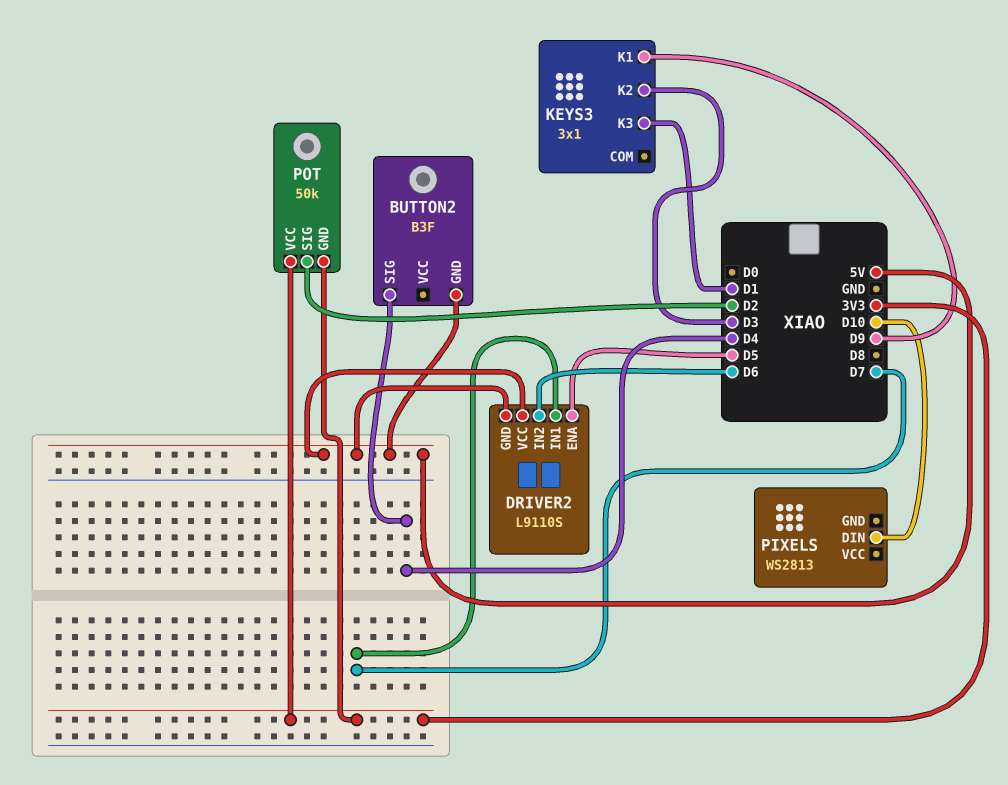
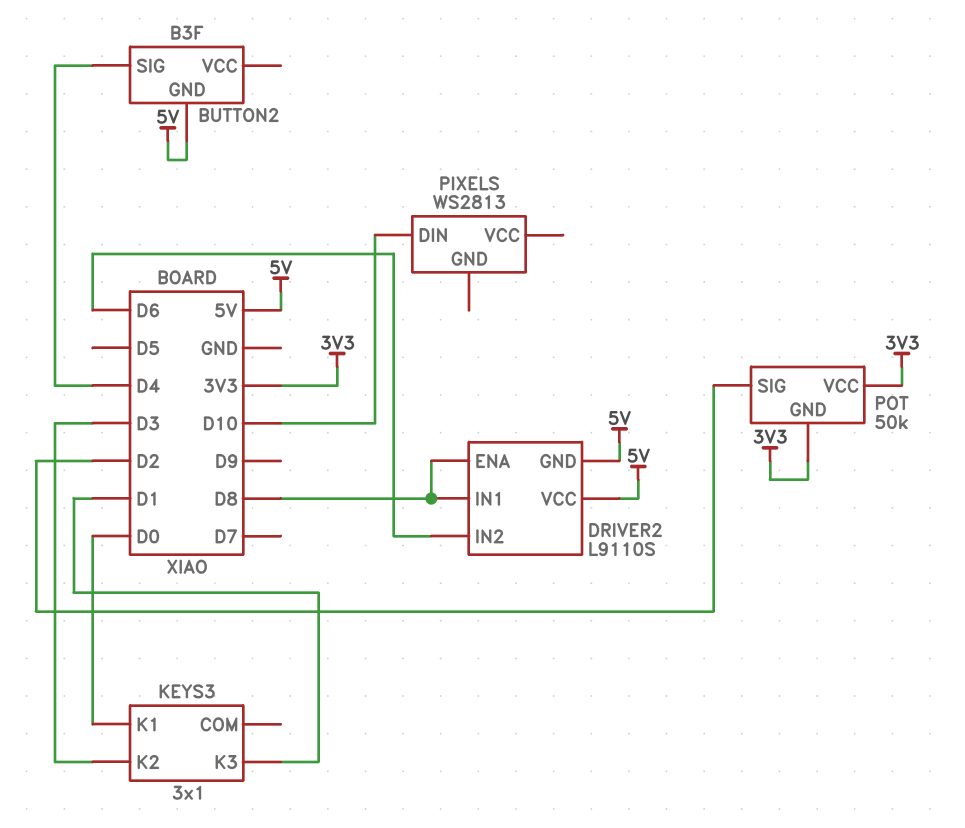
DRIVER2 pin ENA: D5 -> D8
DRIVER2 pin IN1: D7 -> D8
KEYS3 pin K1: D9 -> D0

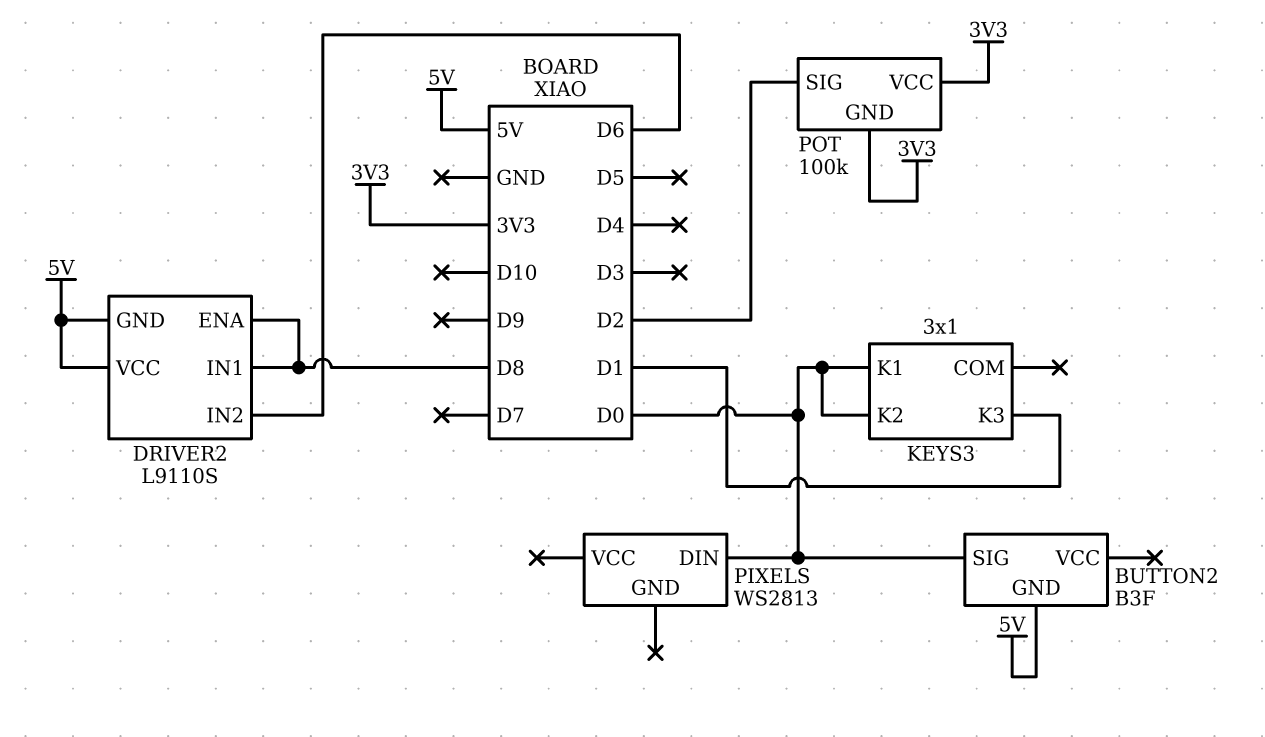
BUTTON2 pin SIG: D4 -> D0
KEYS3 pin K2: D3 -> D0
PIXELS pin DIN: D10 -> D0
POT: 50k -> 100k

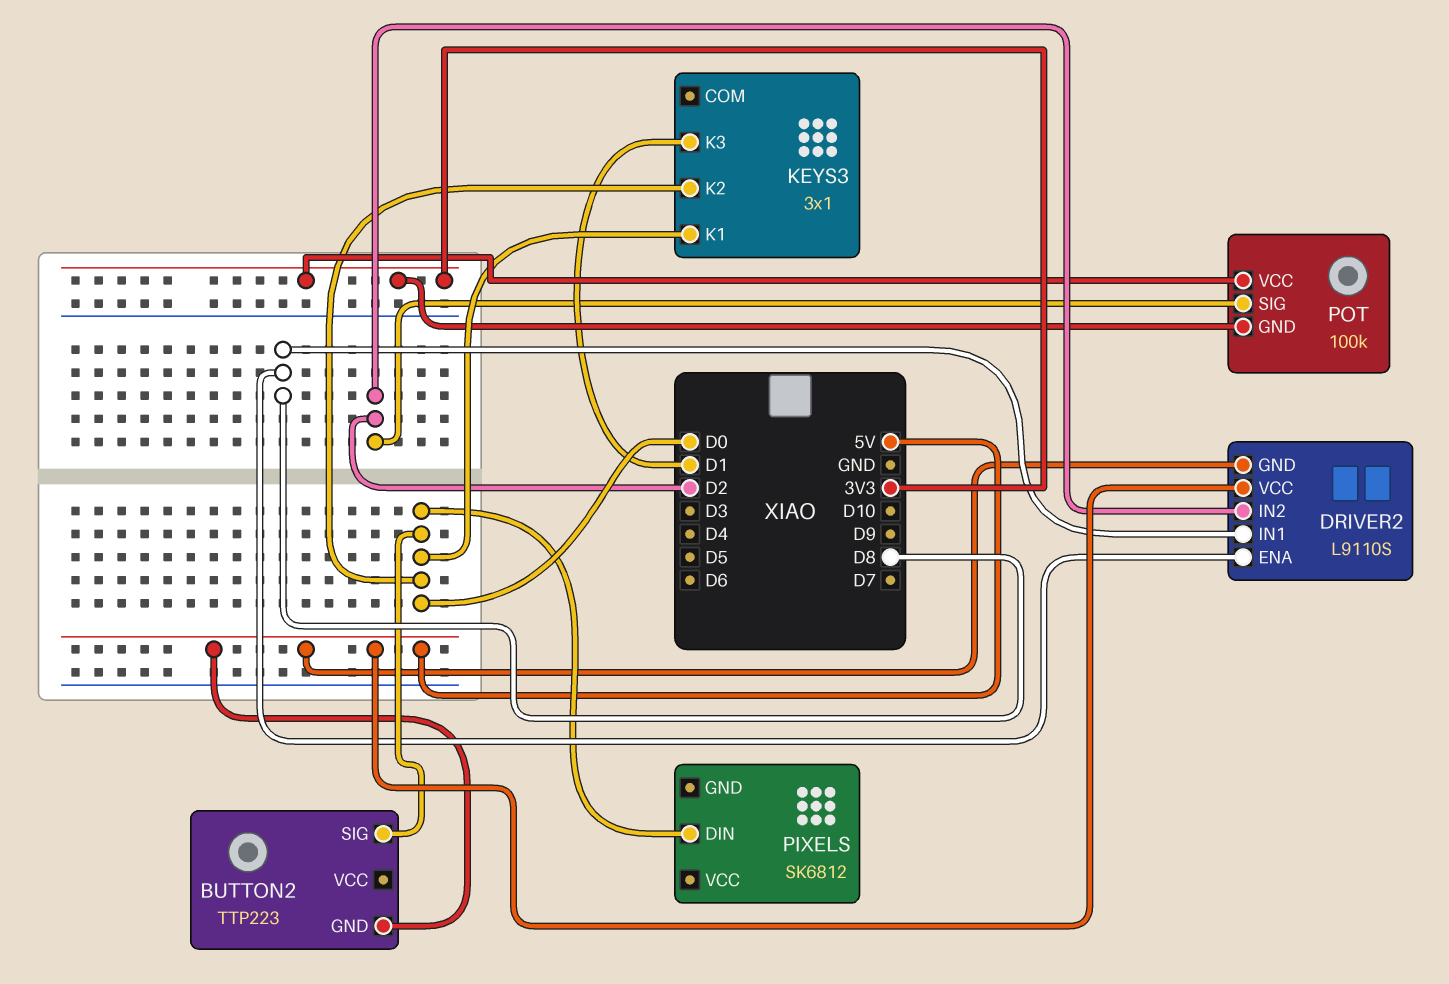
BUTTON2: B3F -> TTP223
DRIVER2 pin IN2: D6 -> D2
PIXELS: WS2813 -> SK6812

